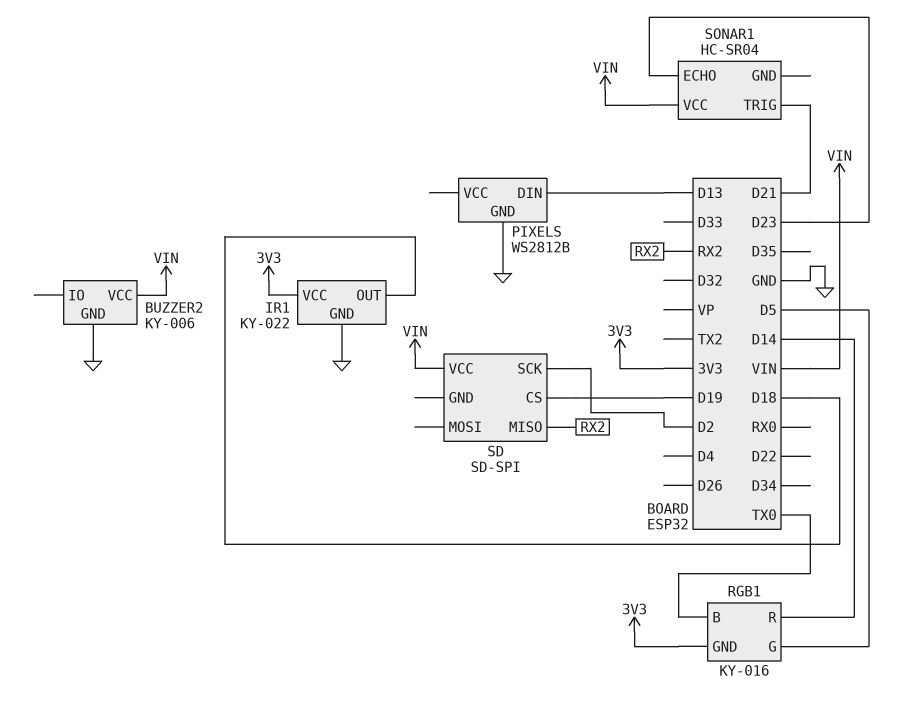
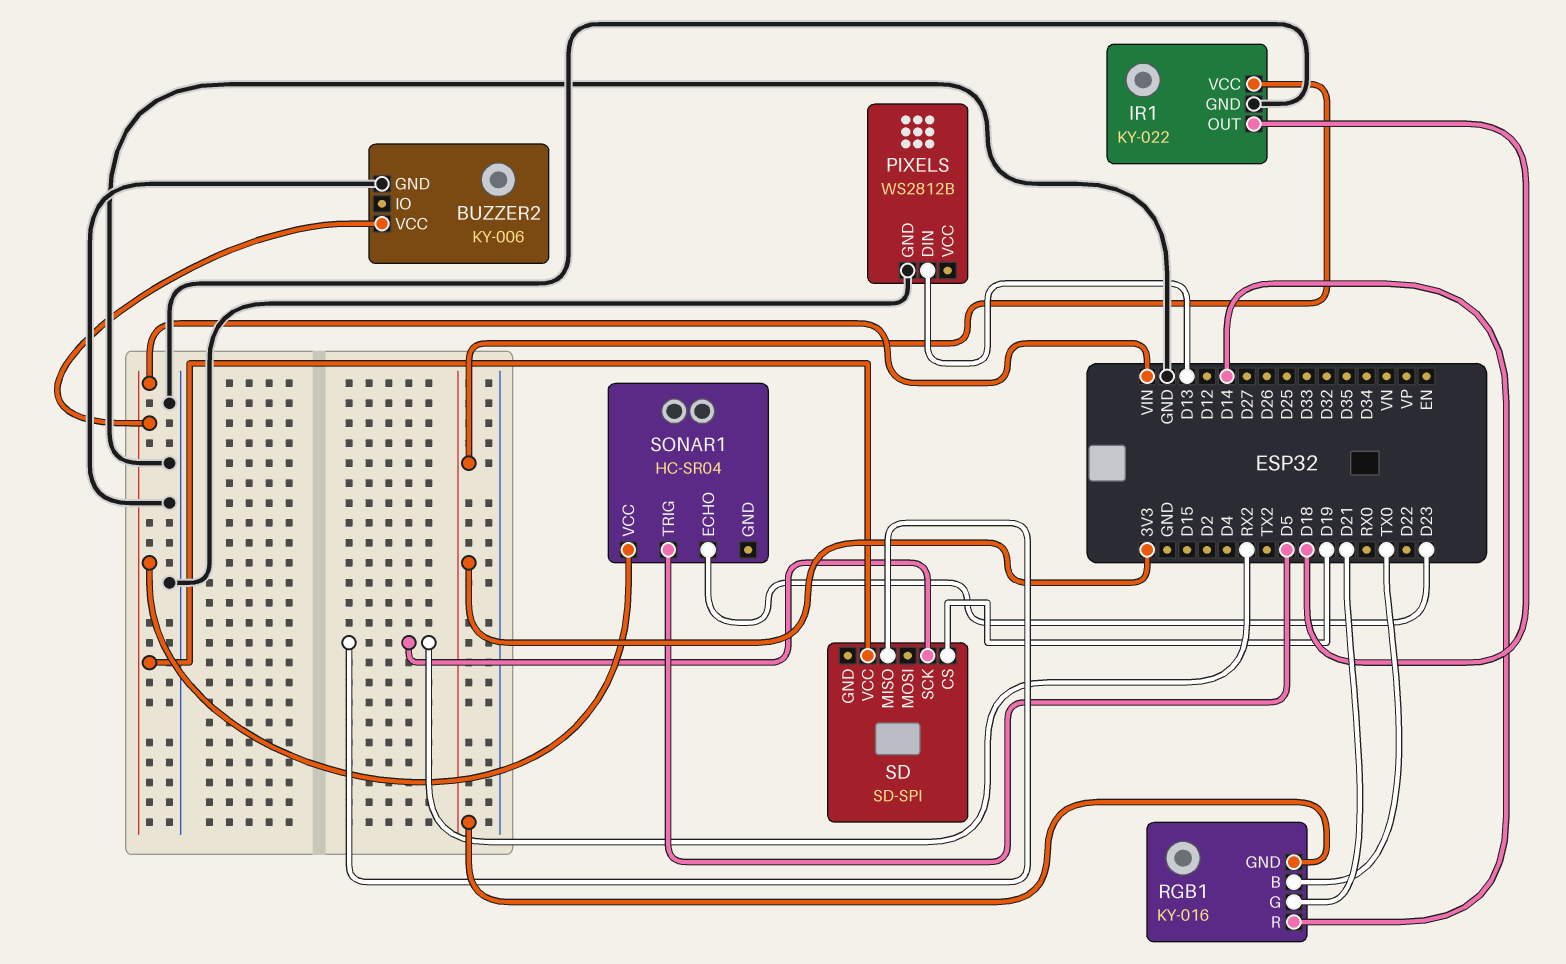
RGB1 pin G: D5 -> D21
SD pin SCK: D2 -> RX2
SONAR1 pin TRIG: D21 -> D5

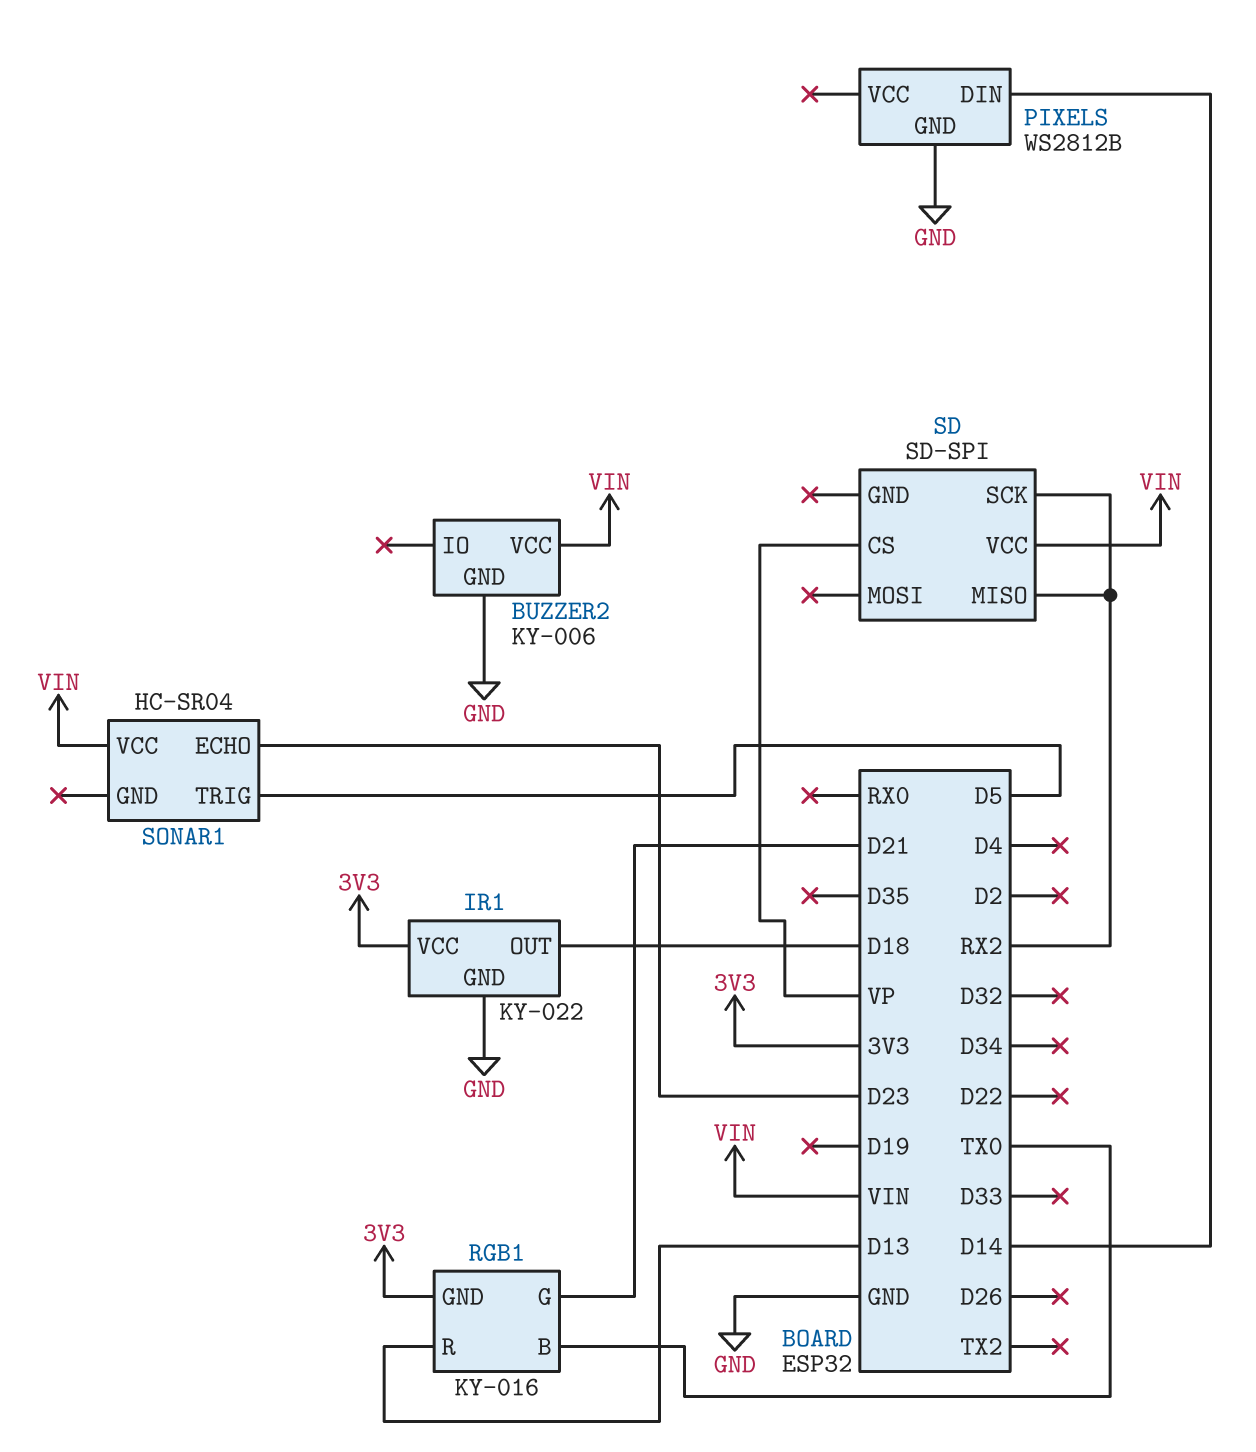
PIXELS pin DIN: D13 -> D14
RGB1 pin R: D14 -> D13
SD pin CS: D19 -> VP

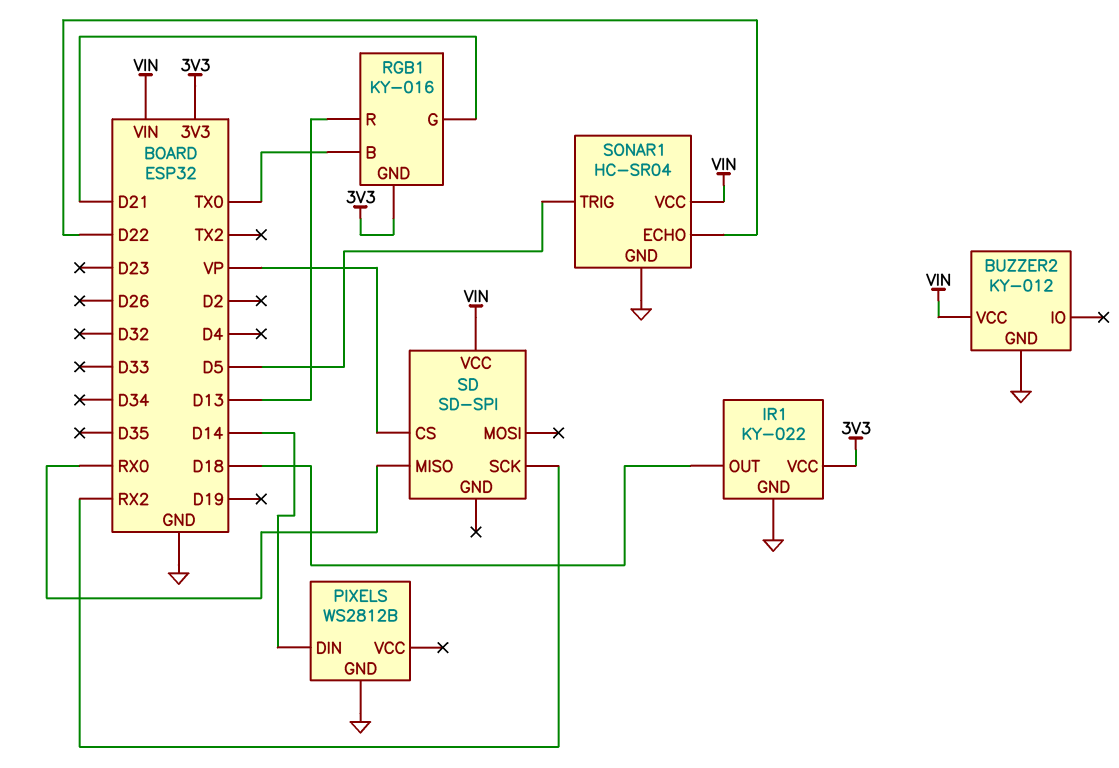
BUZZER2: KY-006 -> KY-012
SD pin MISO: RX2 -> RX0
SONAR1 pin ECHO: D23 -> D22
SONAR1 pin GND: none -> GND

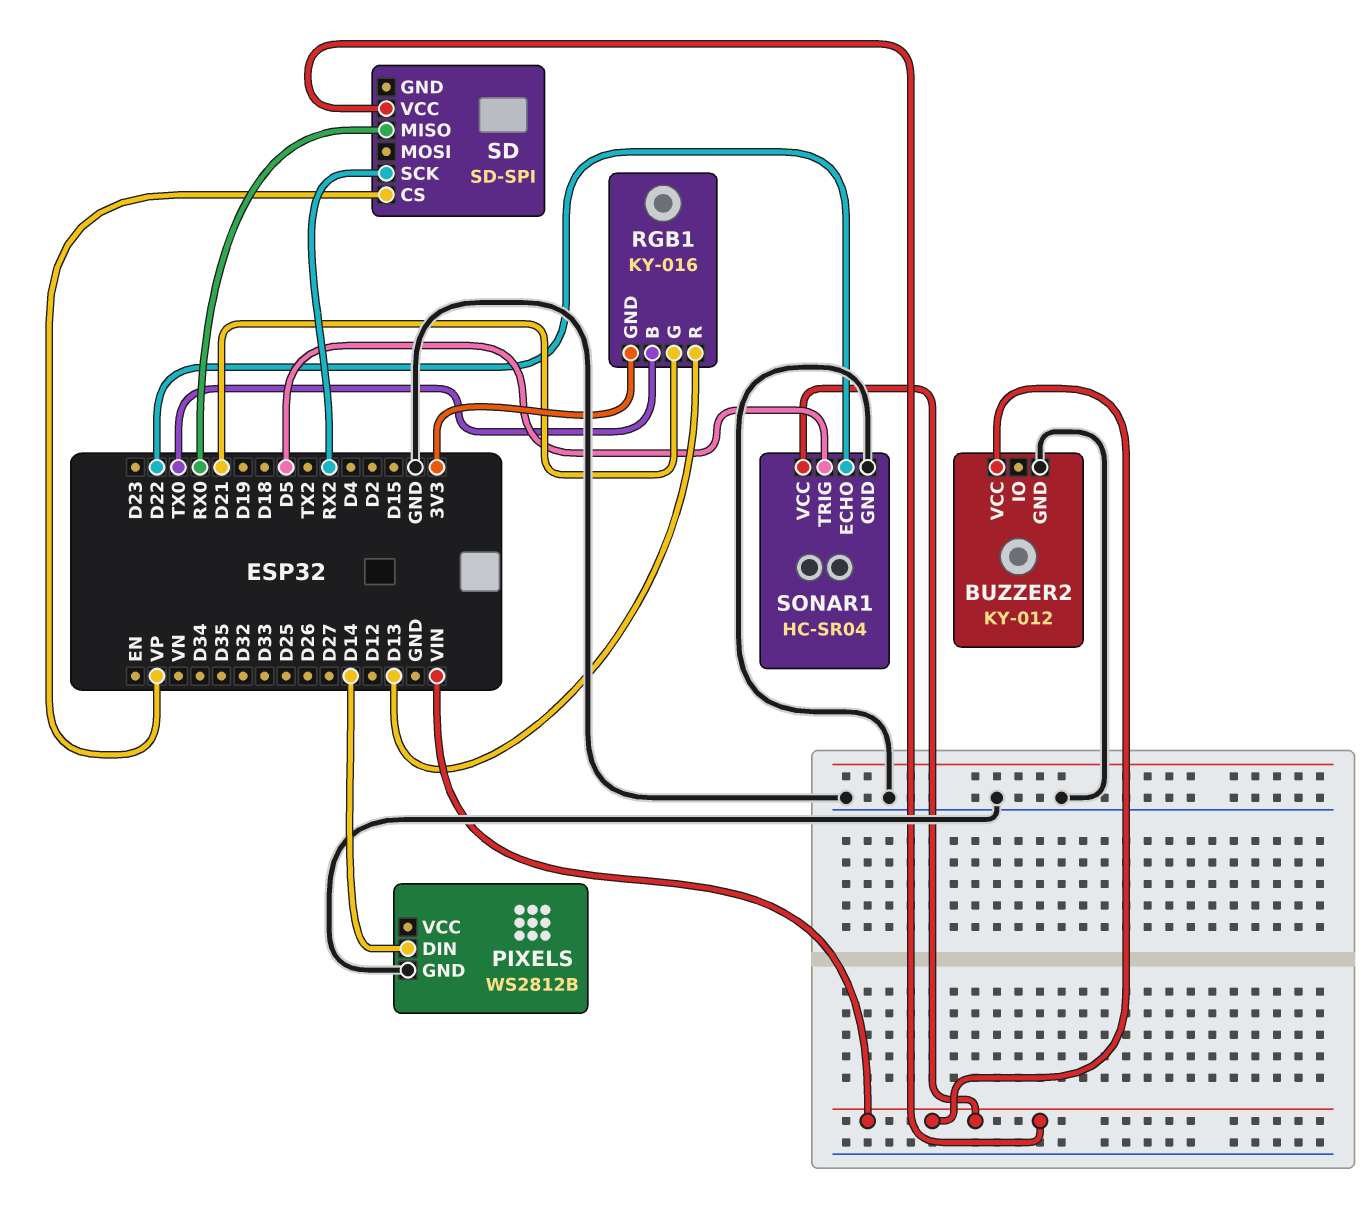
IR1: KY-022 -> none
IR1 pin GND: GND -> none
IR1 pin OUT: D18 -> none
IR1 pin VCC: 3V3 -> none

